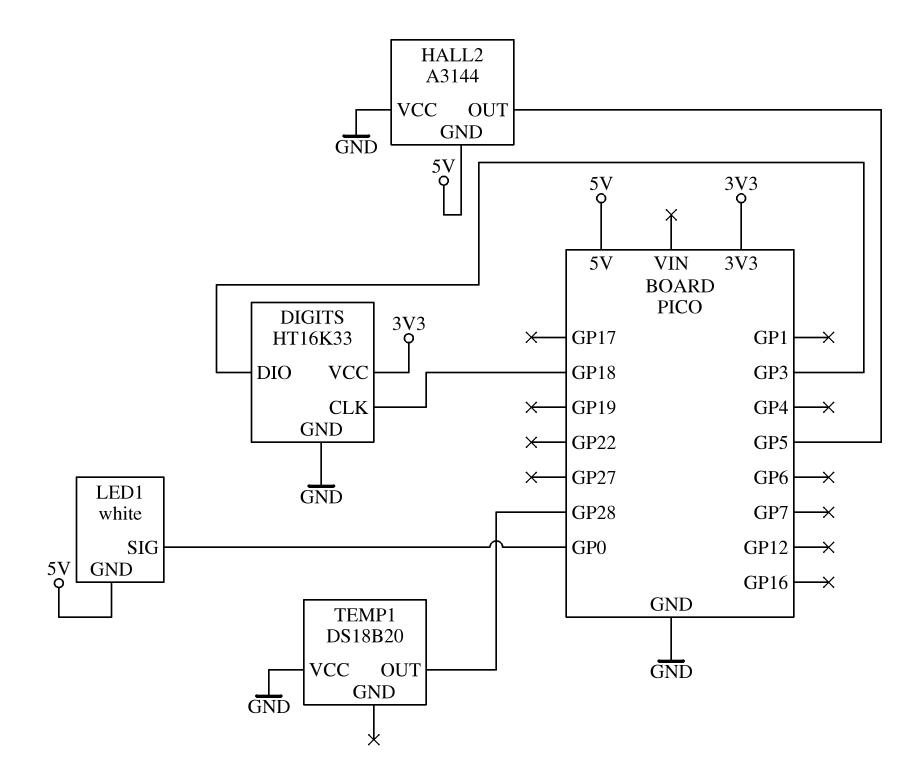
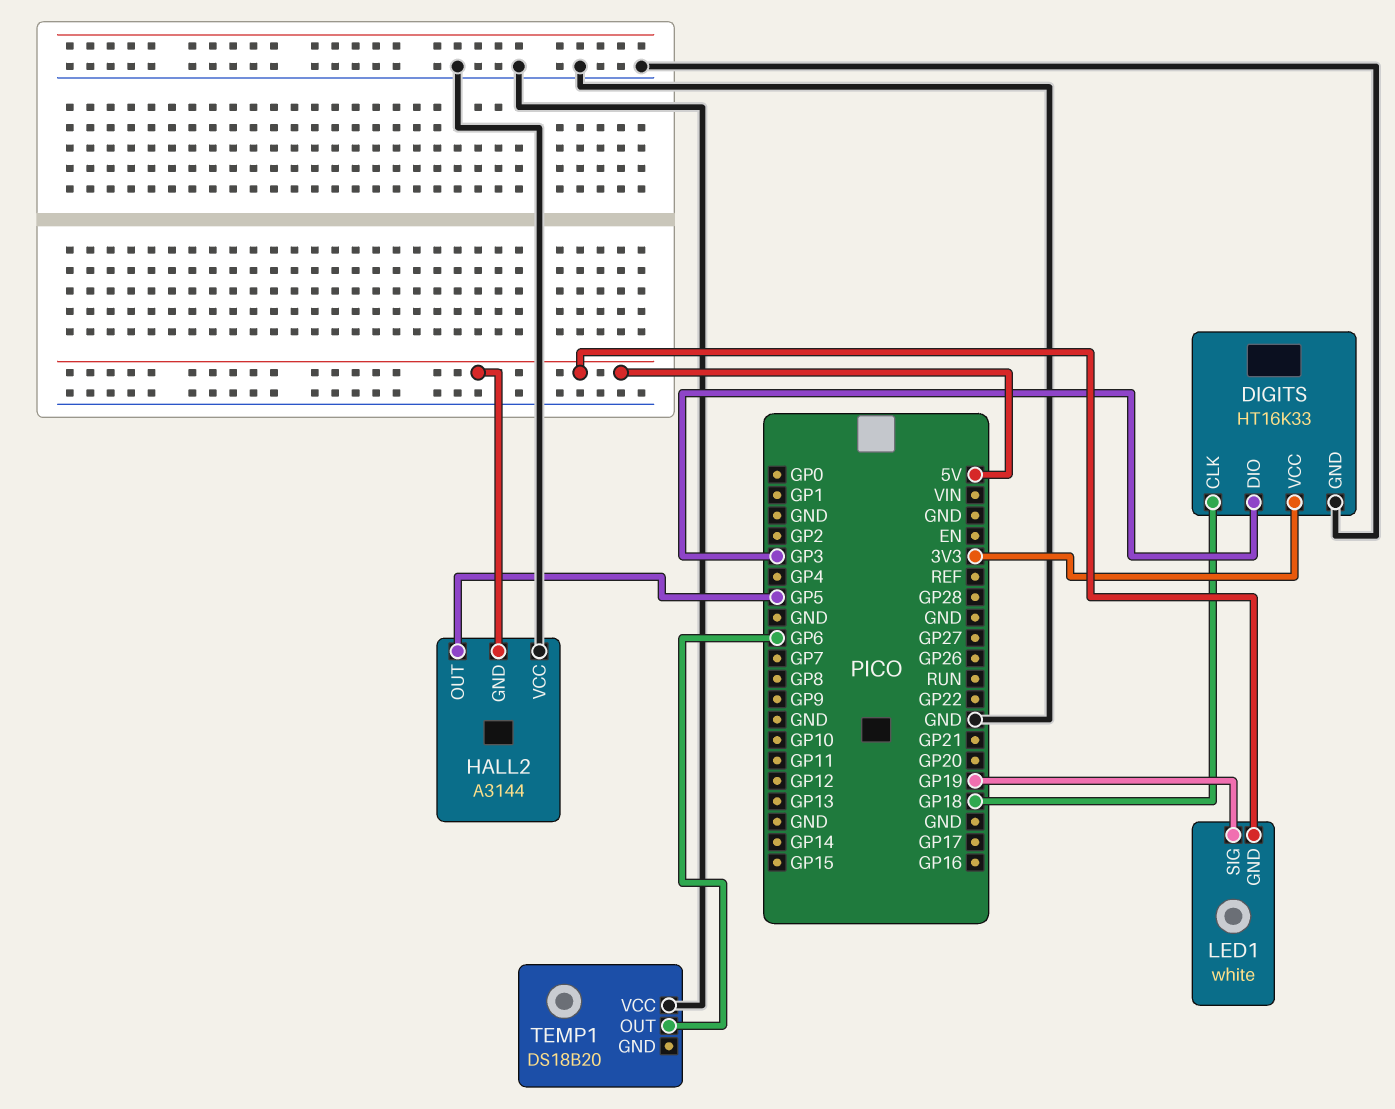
LED1 pin SIG: GP0 -> GP19
TEMP1 pin OUT: GP28 -> GP6

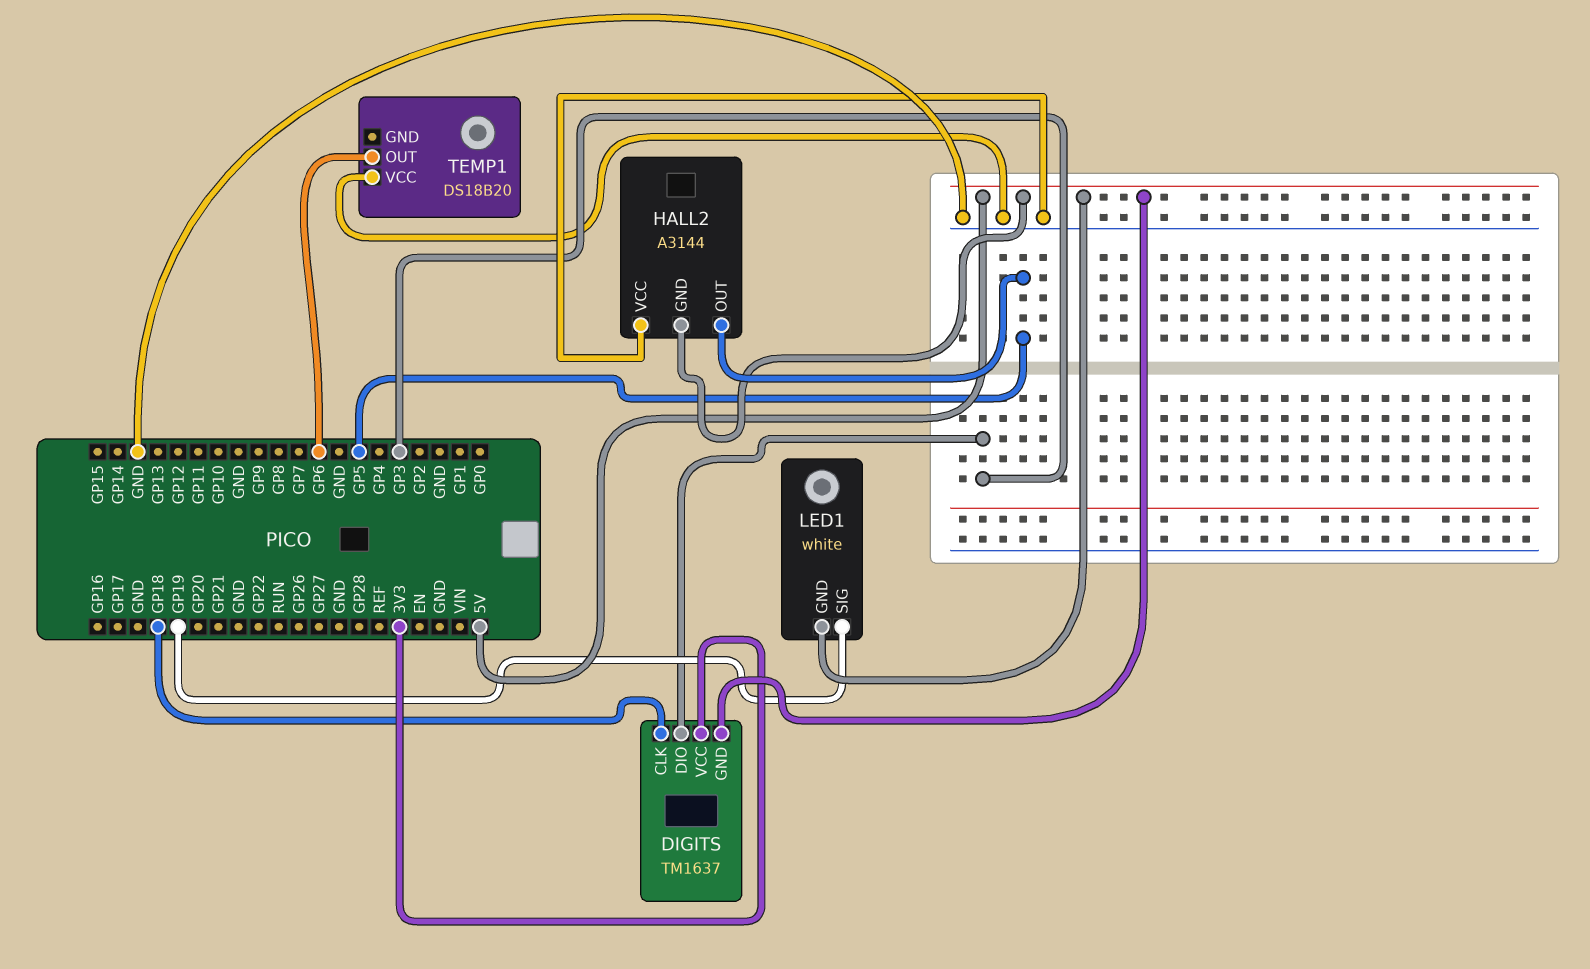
DIGITS: HT16K33 -> TM1637
DIGITS pin GND: GND -> 5V

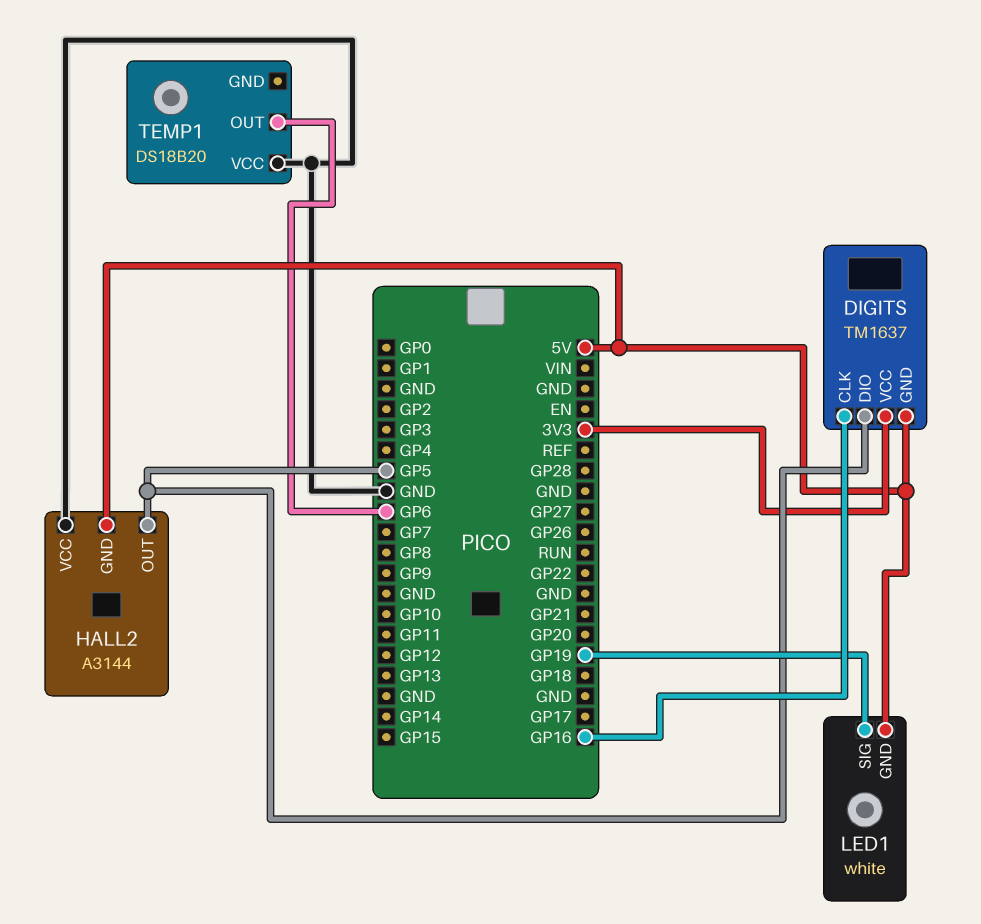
DIGITS pin CLK: GP18 -> GP16
DIGITS pin DIO: GP3 -> GP5

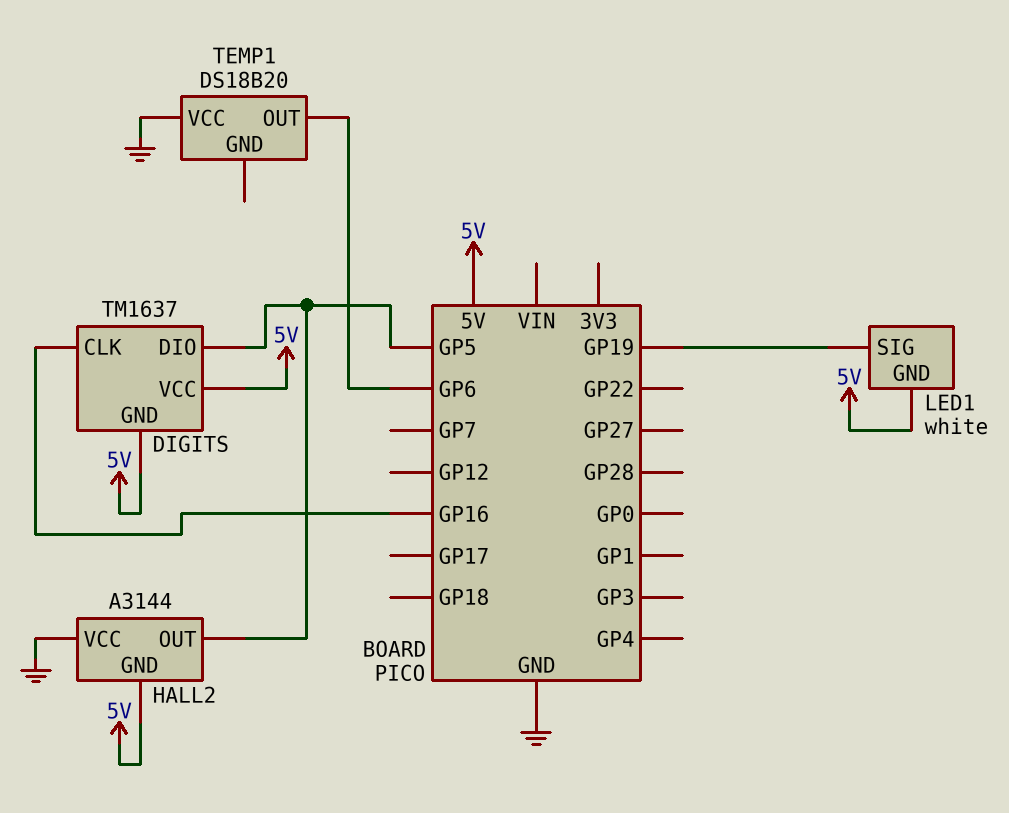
DIGITS pin VCC: 3V3 -> 5V

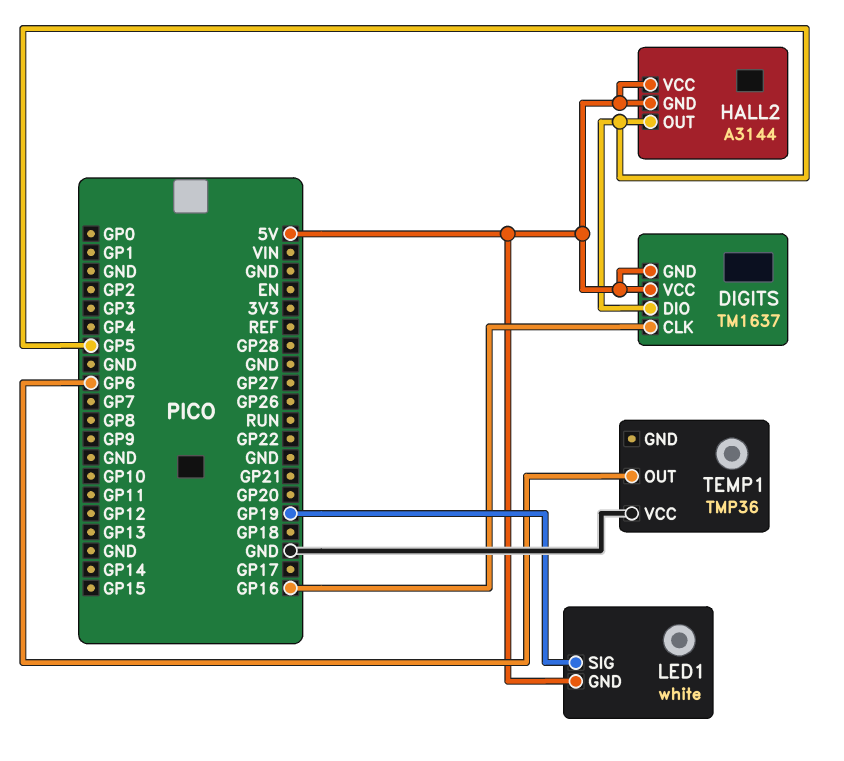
HALL2 pin VCC: GND -> 5V
TEMP1: DS18B20 -> TMP36

